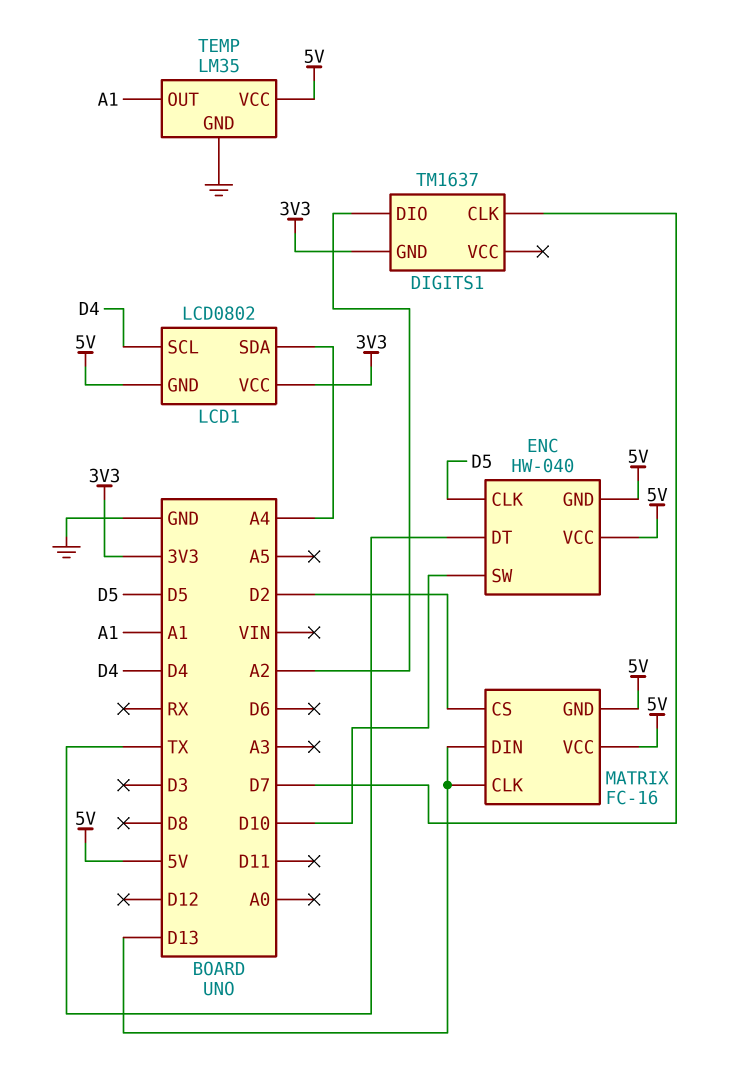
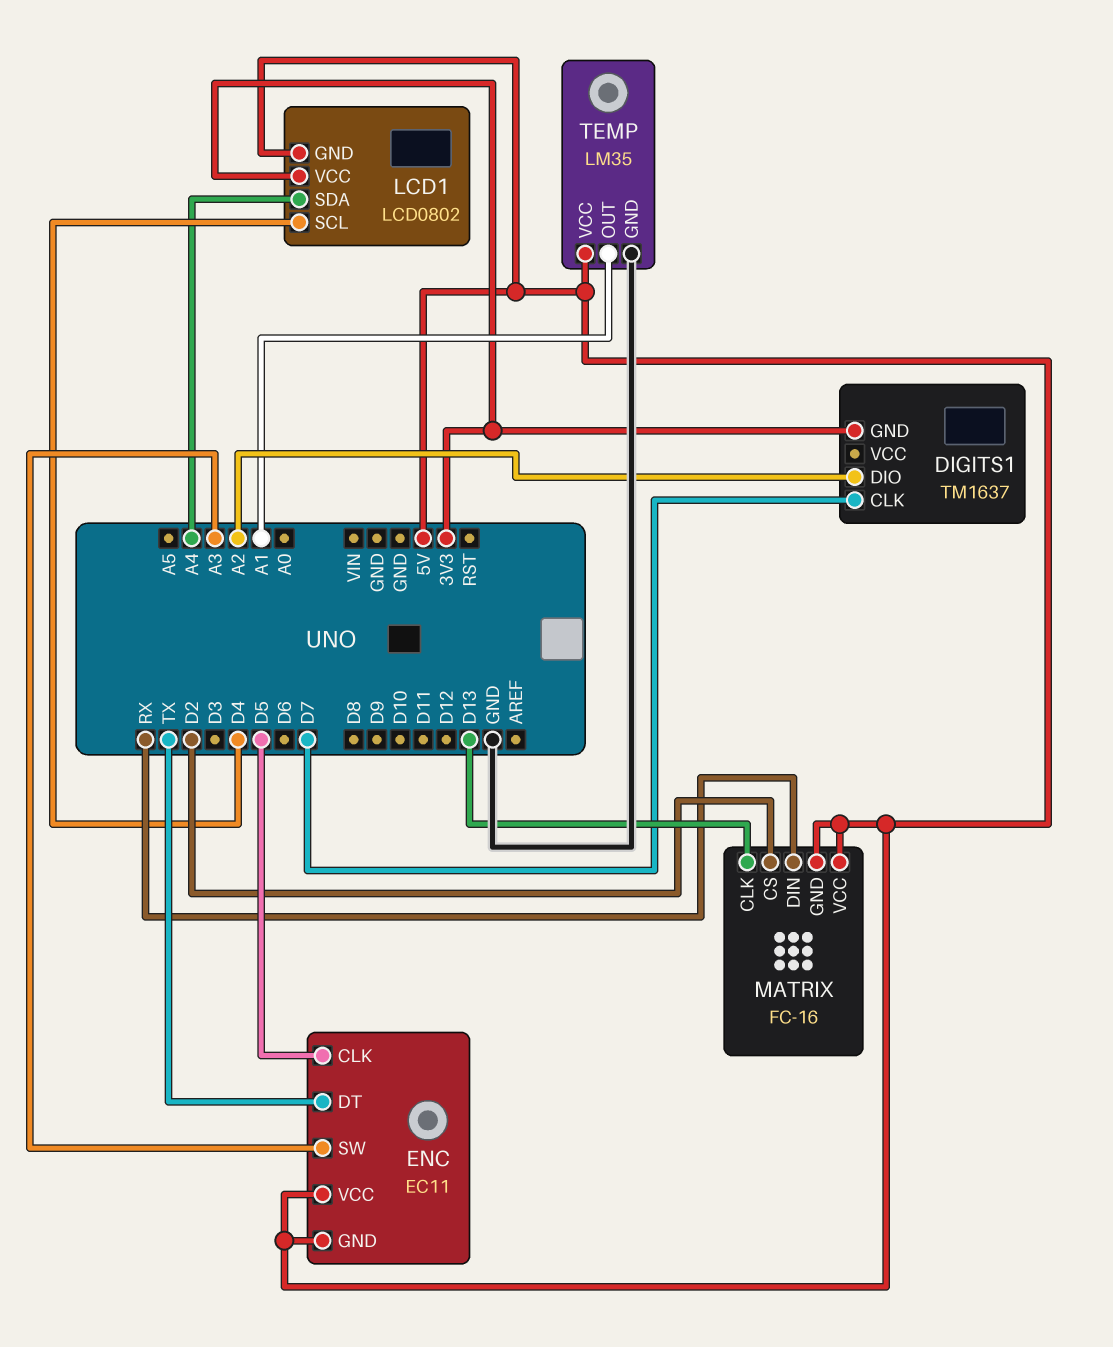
ENC: HW-040 -> EC11
ENC pin SW: D10 -> A3
MATRIX pin DIN: D13 -> RX

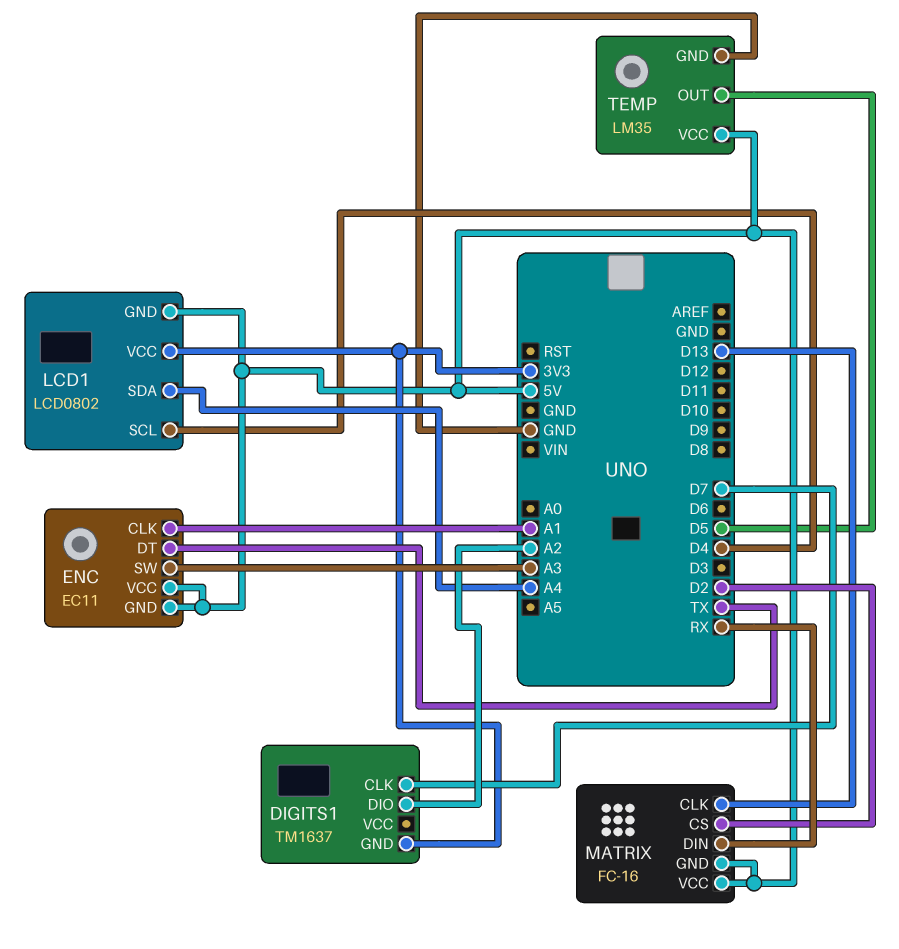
ENC pin CLK: D5 -> A1
TEMP pin OUT: A1 -> D5

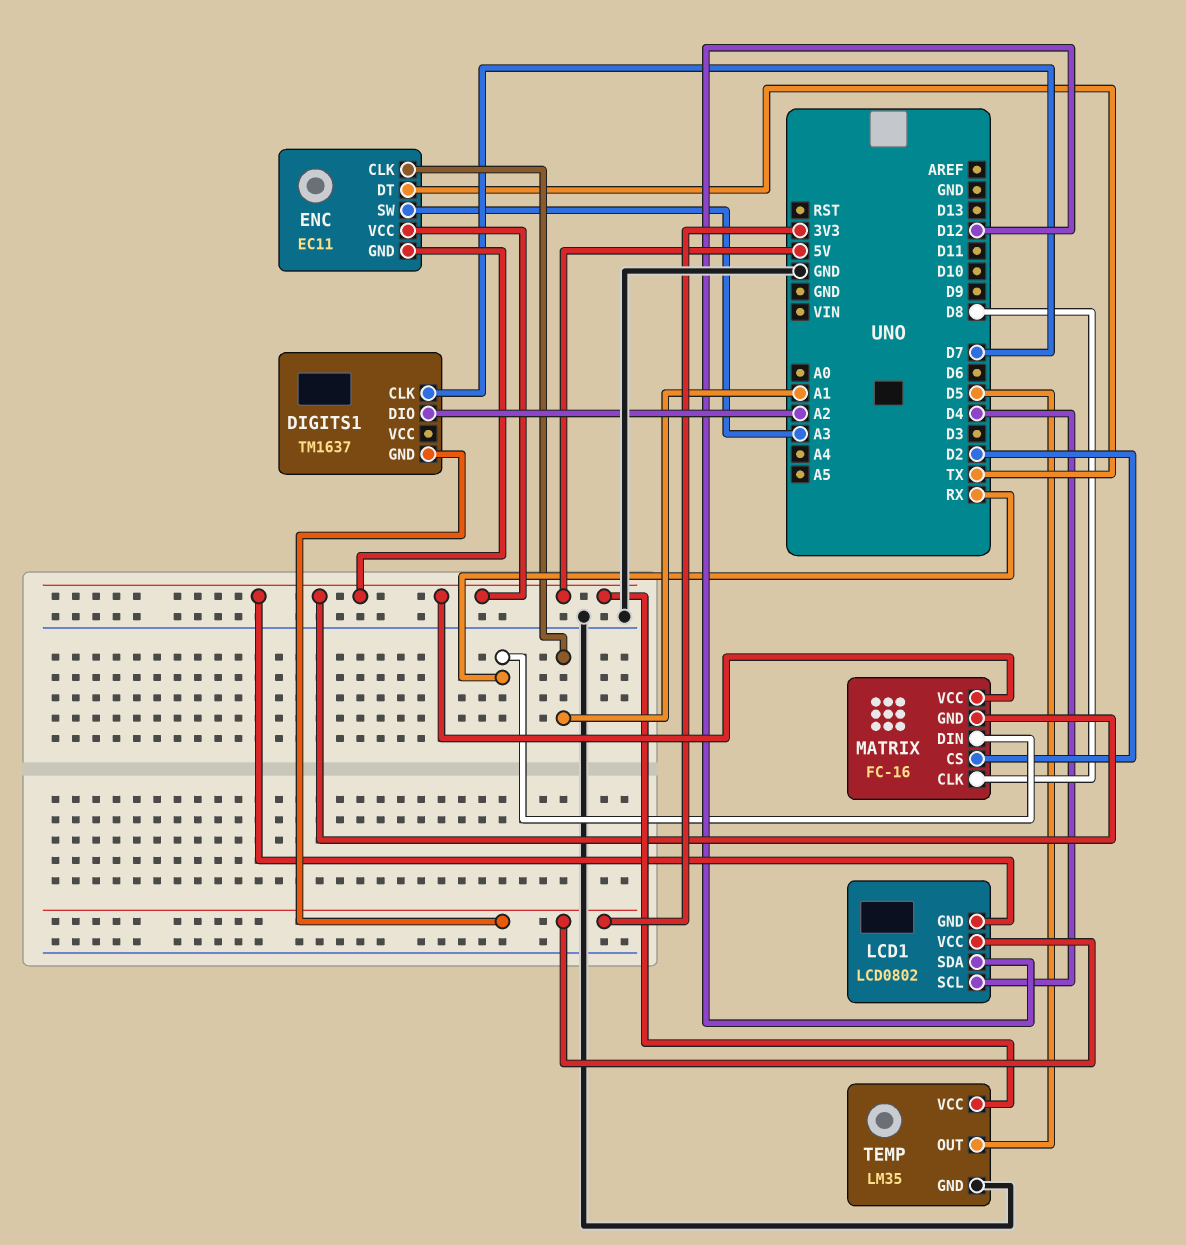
LCD1 pin SDA: A4 -> D12
MATRIX pin CLK: D13 -> D8

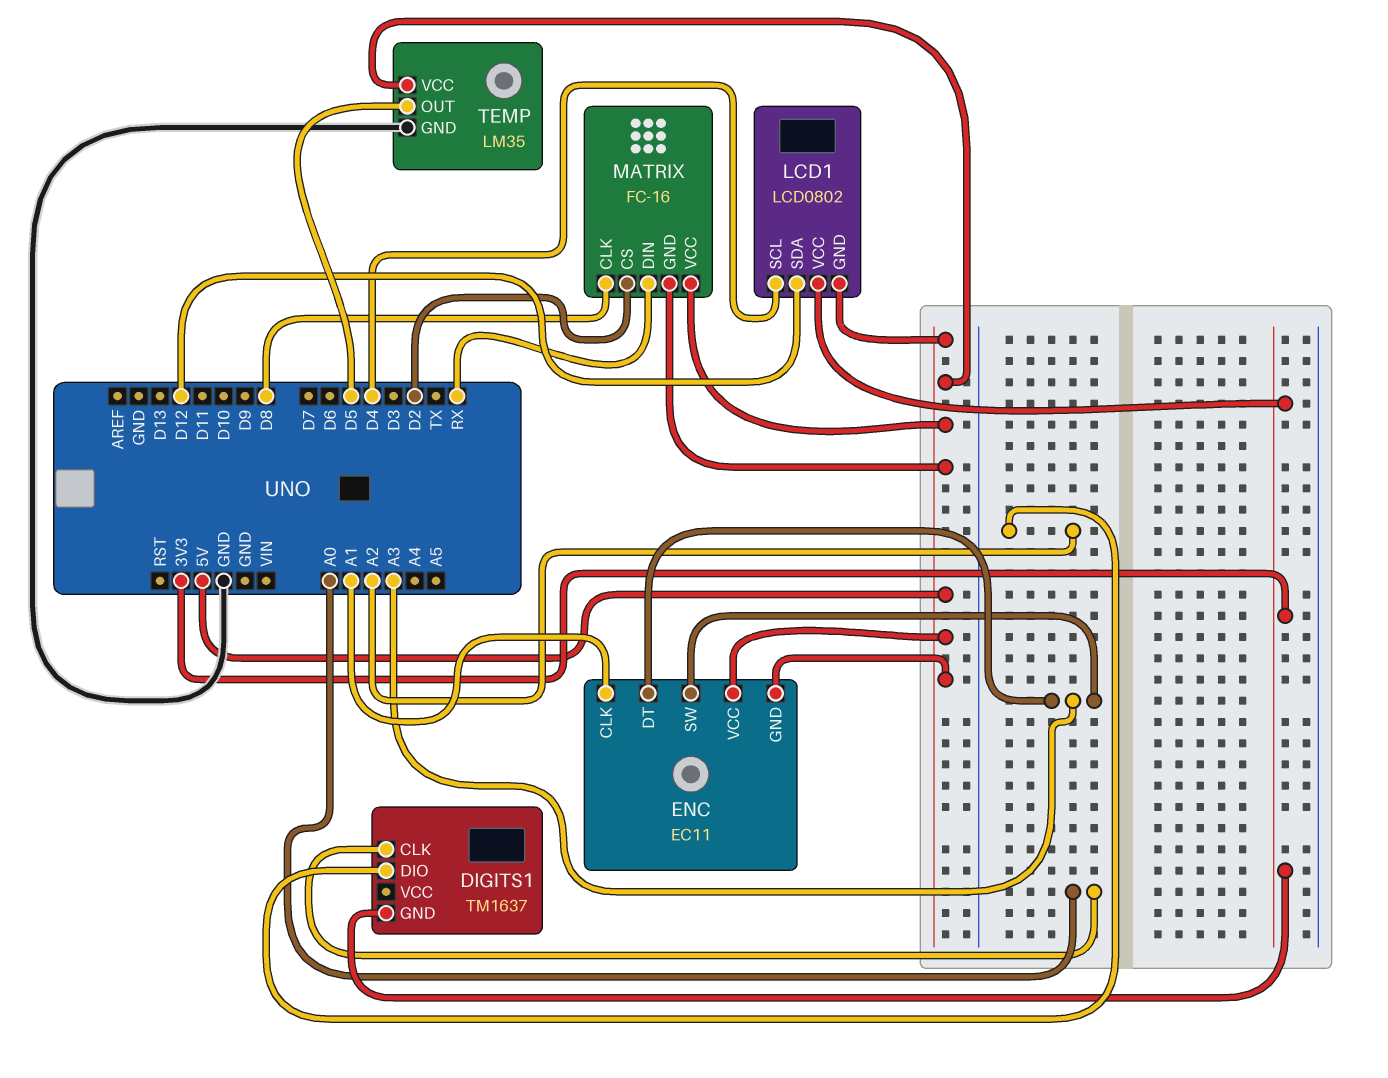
DIGITS1 pin CLK: D7 -> A0
ENC pin DT: TX -> A3

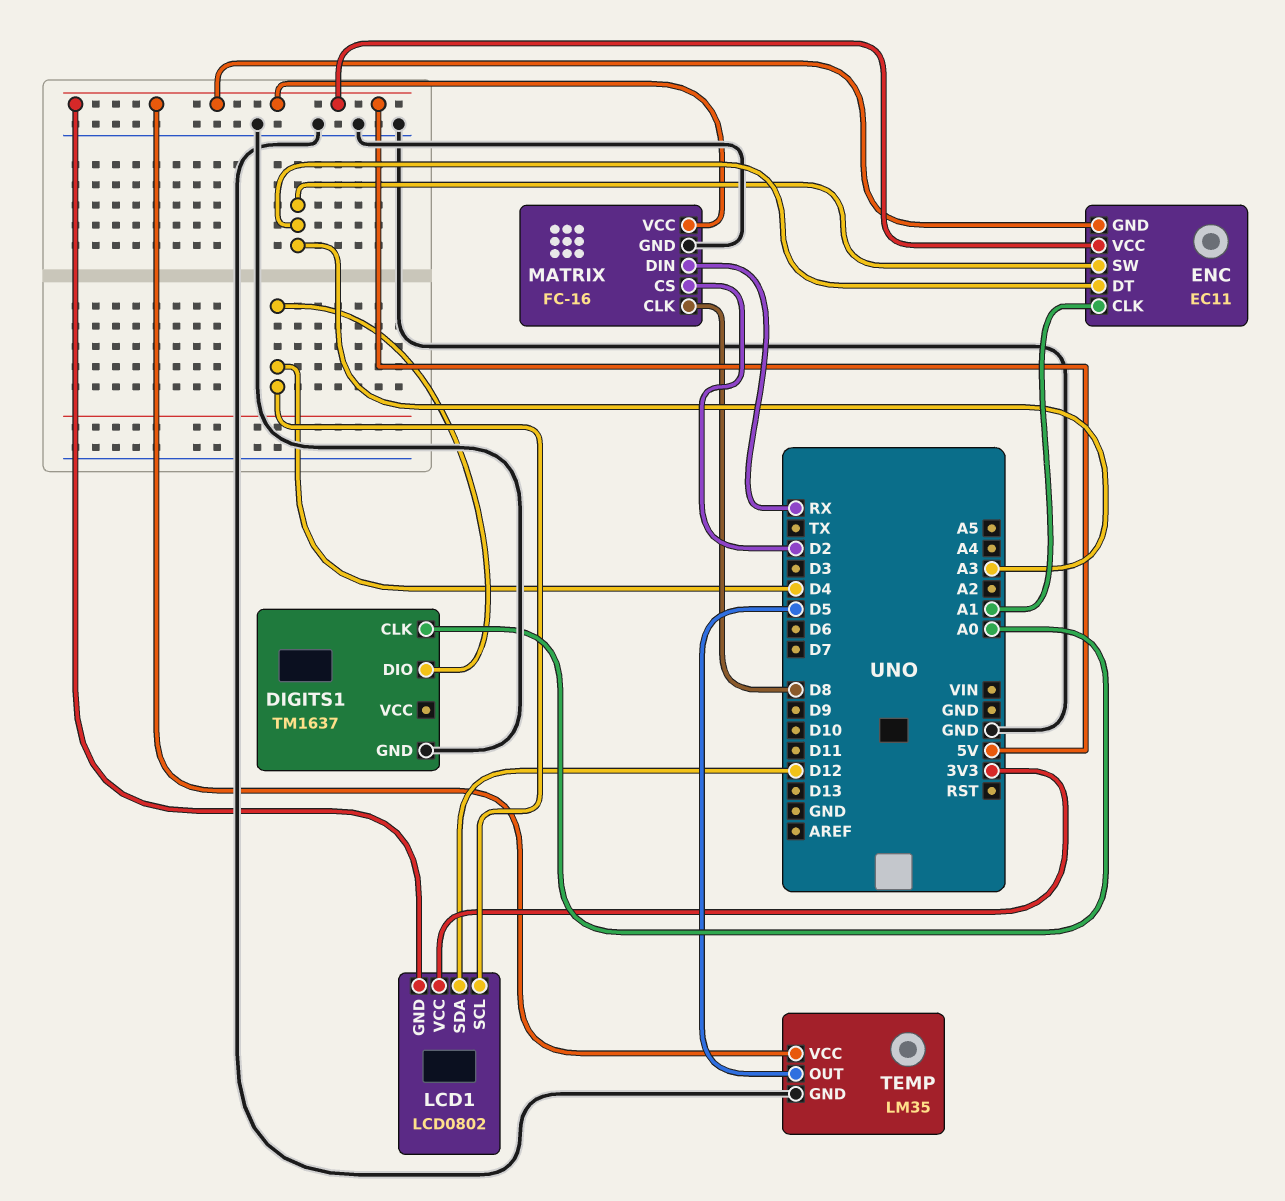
DIGITS1 pin DIO: A2 -> D4
DIGITS1 pin GND: 3V3 -> GND
MATRIX pin GND: 5V -> GND

